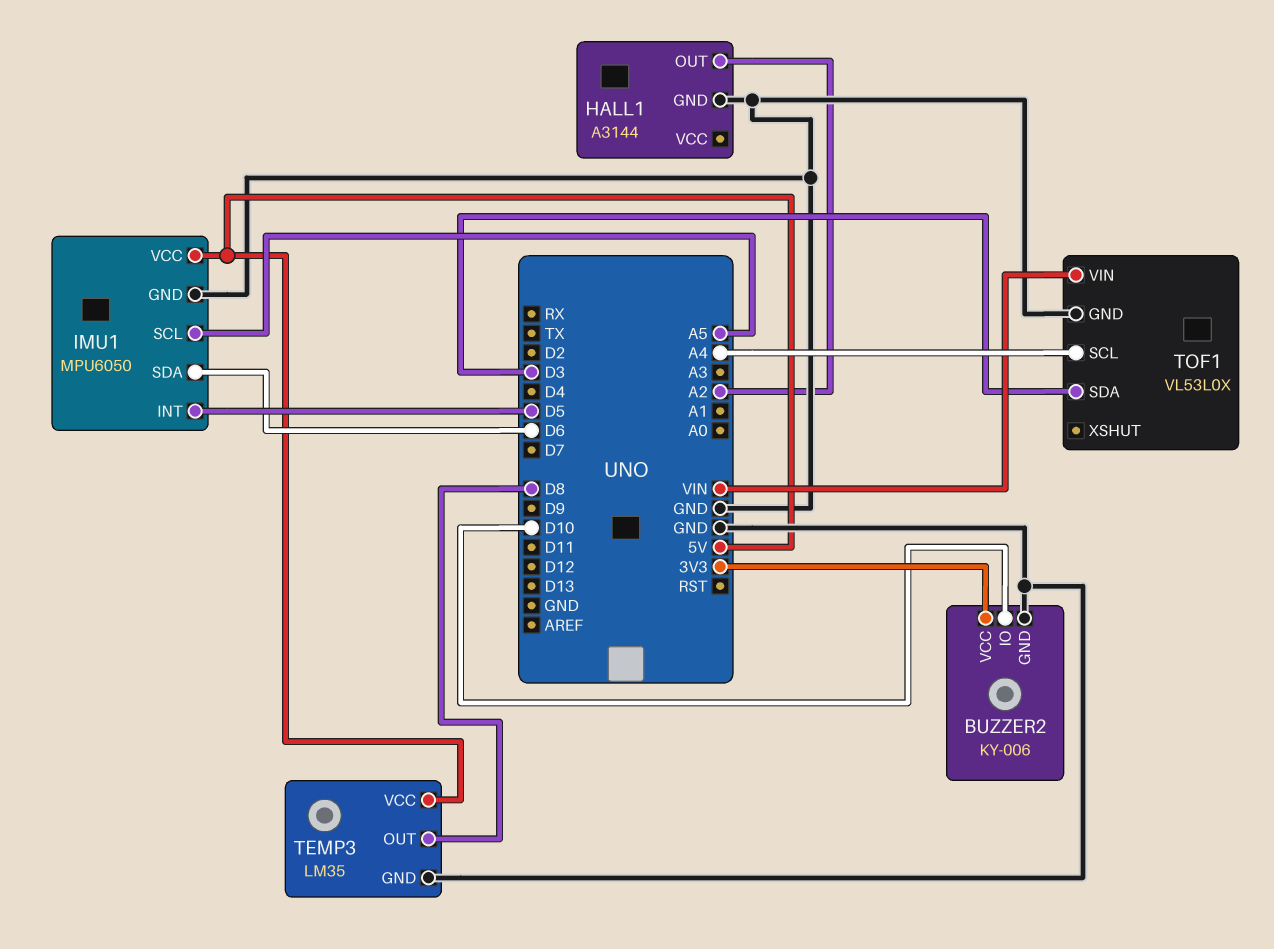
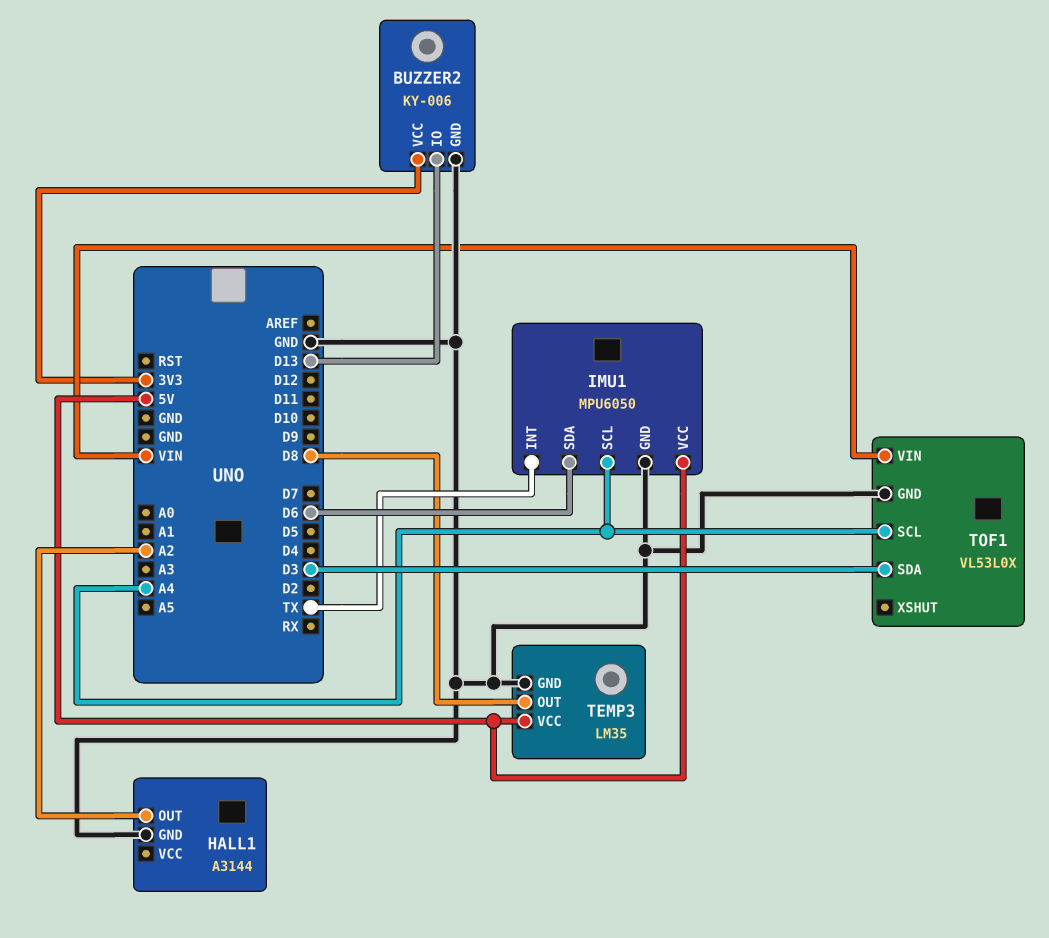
BUZZER2 pin IO: D10 -> D13
IMU1 pin INT: D5 -> TX
IMU1 pin SCL: A5 -> A4

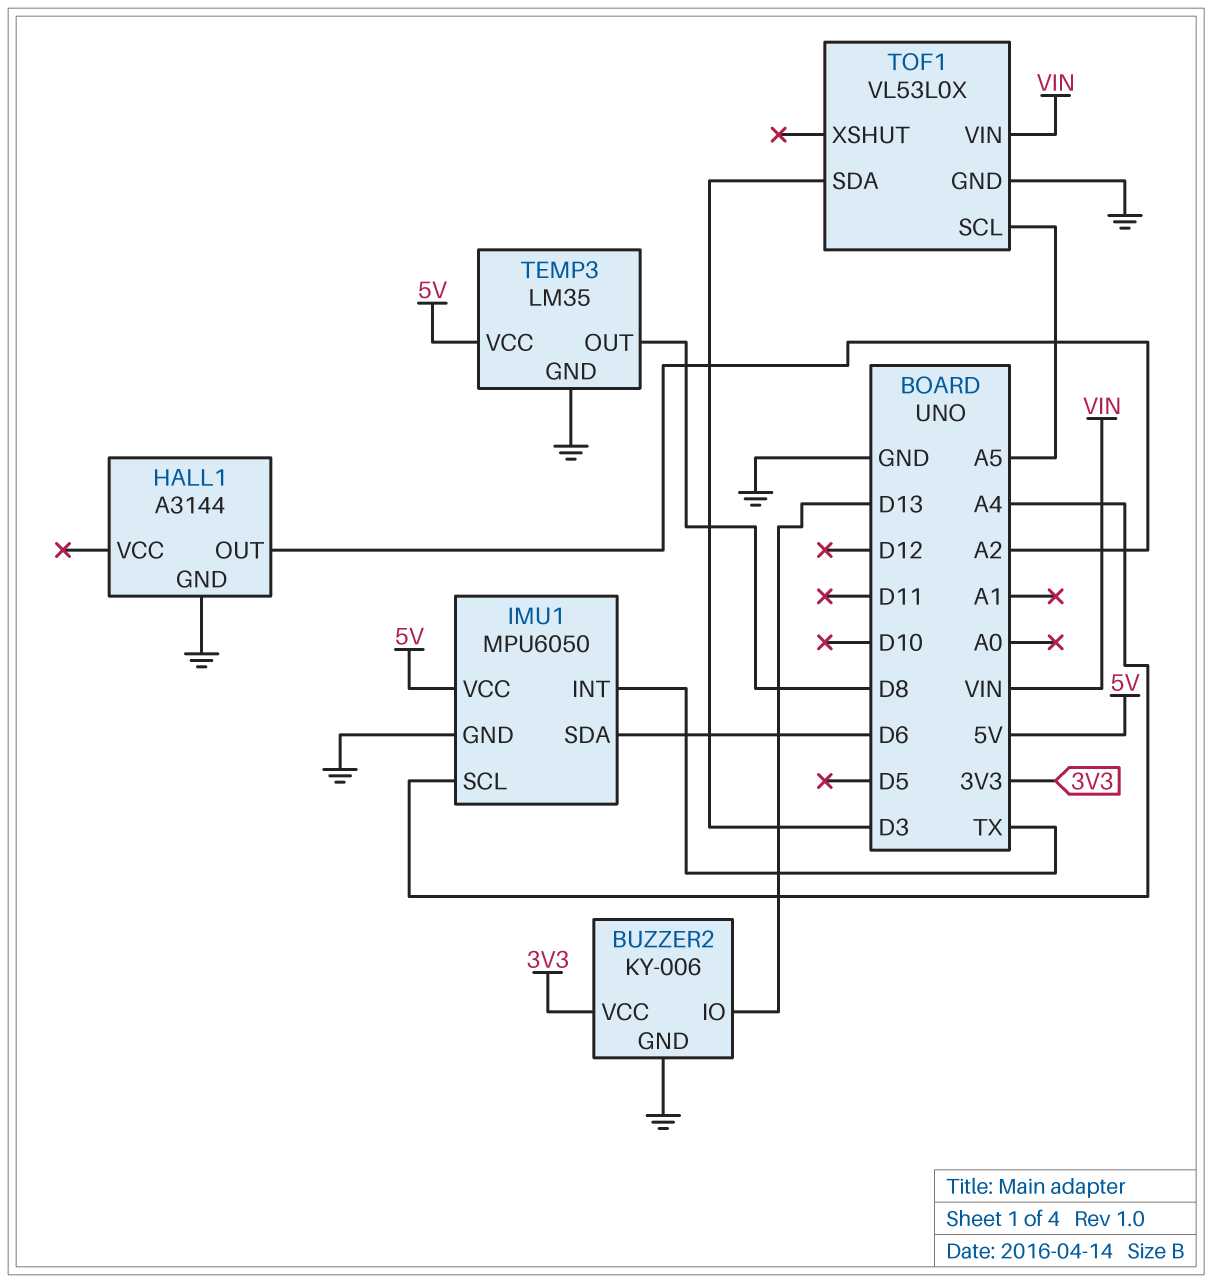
TOF1 pin SCL: A4 -> A5

